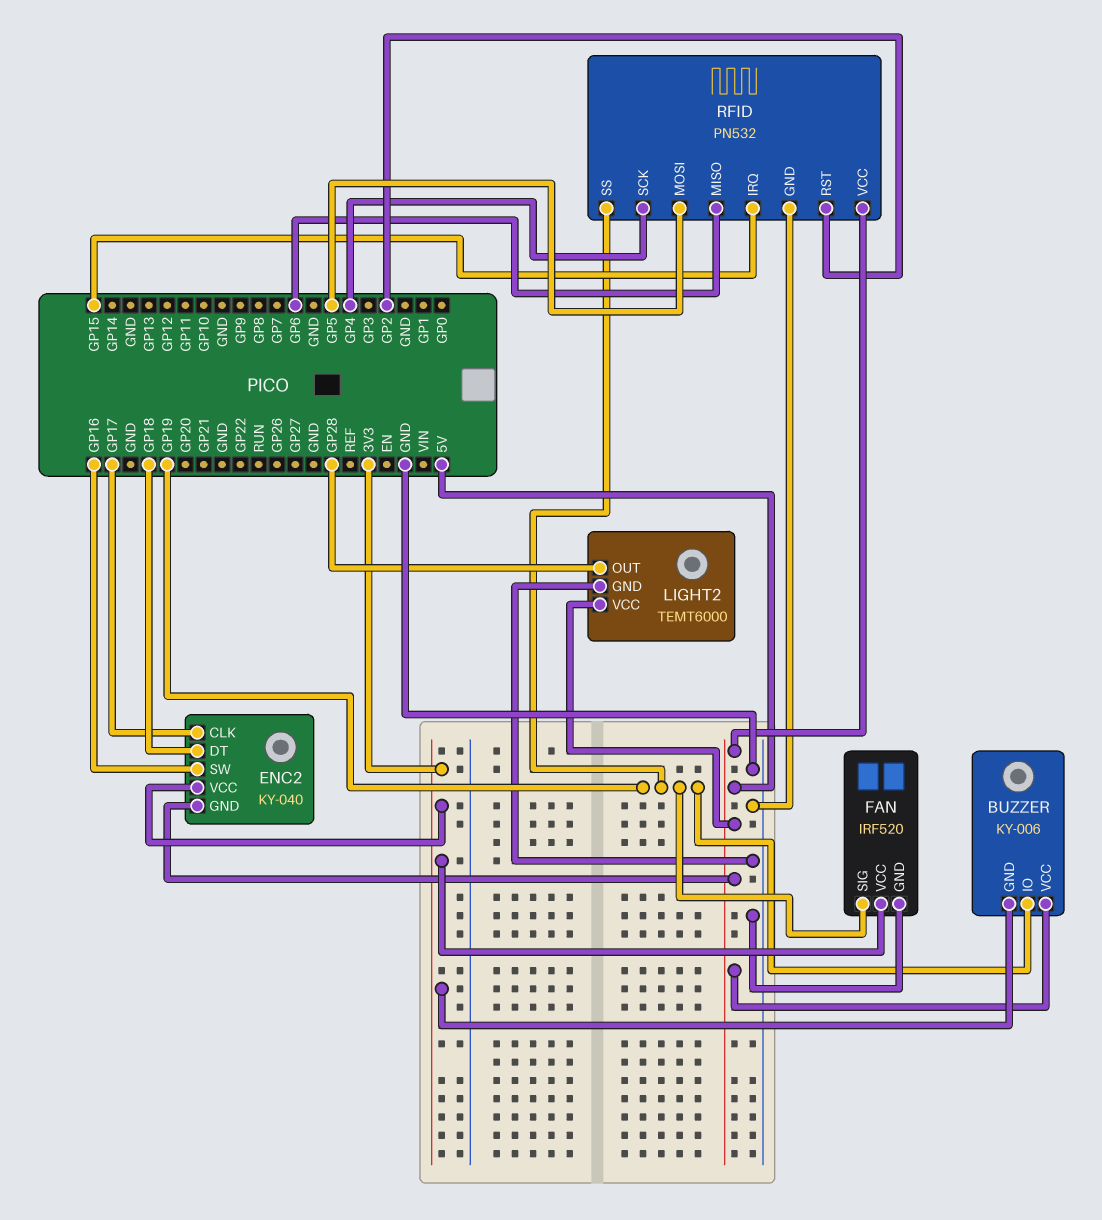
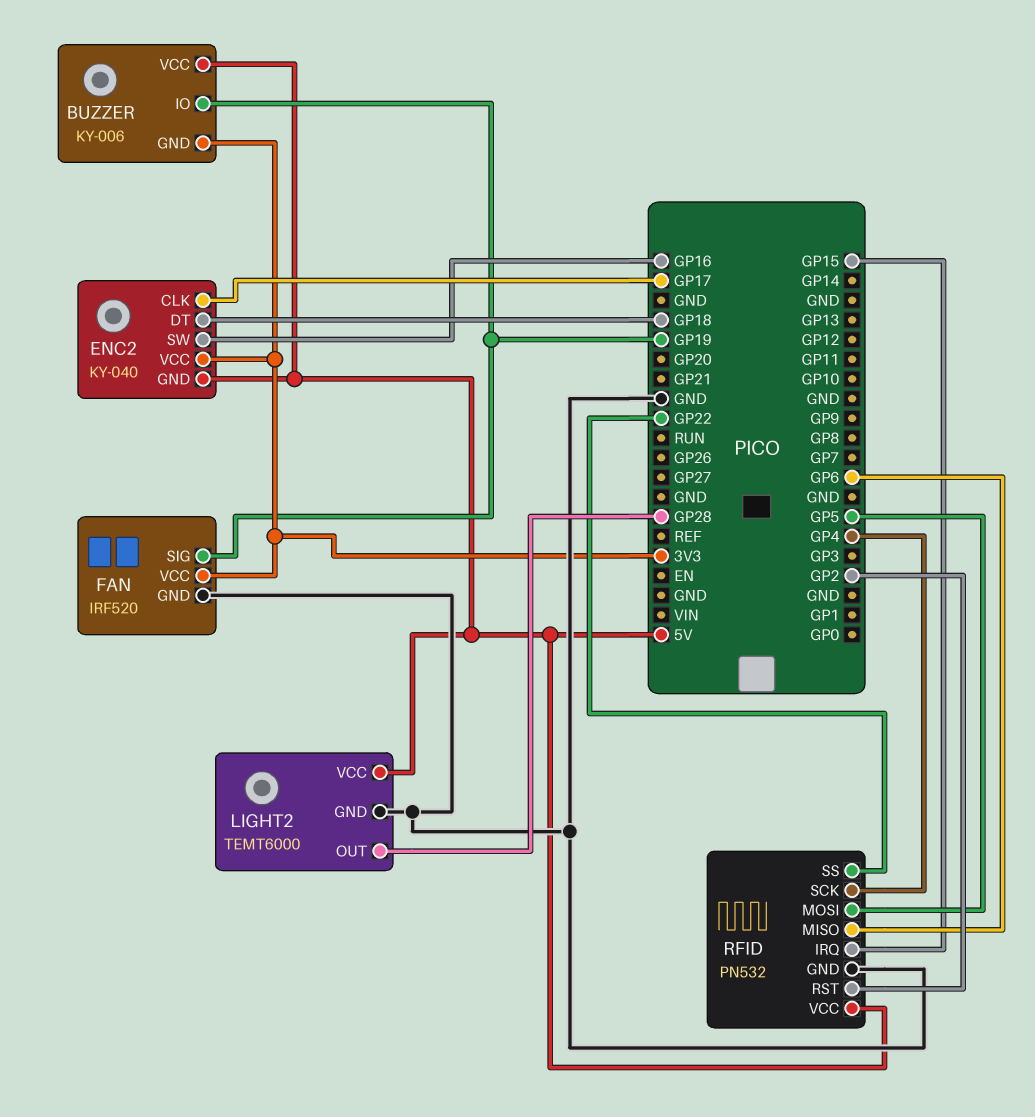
RFID pin SS: GP19 -> GP22

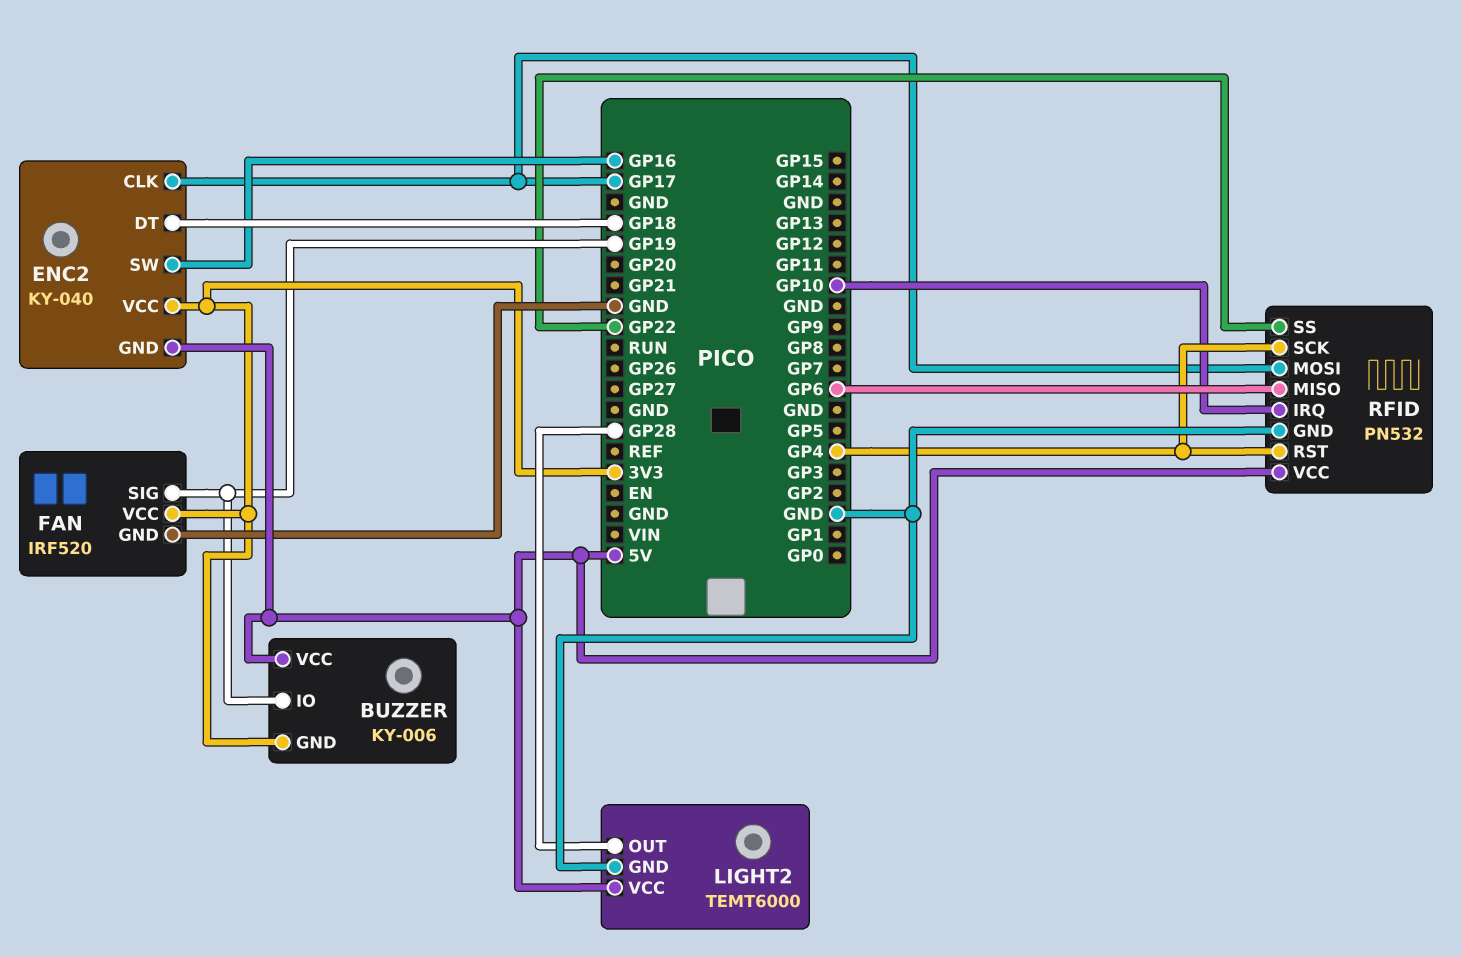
RFID pin IRQ: GP15 -> GP10
RFID pin MOSI: GP5 -> GP17
RFID pin RST: GP2 -> GP4

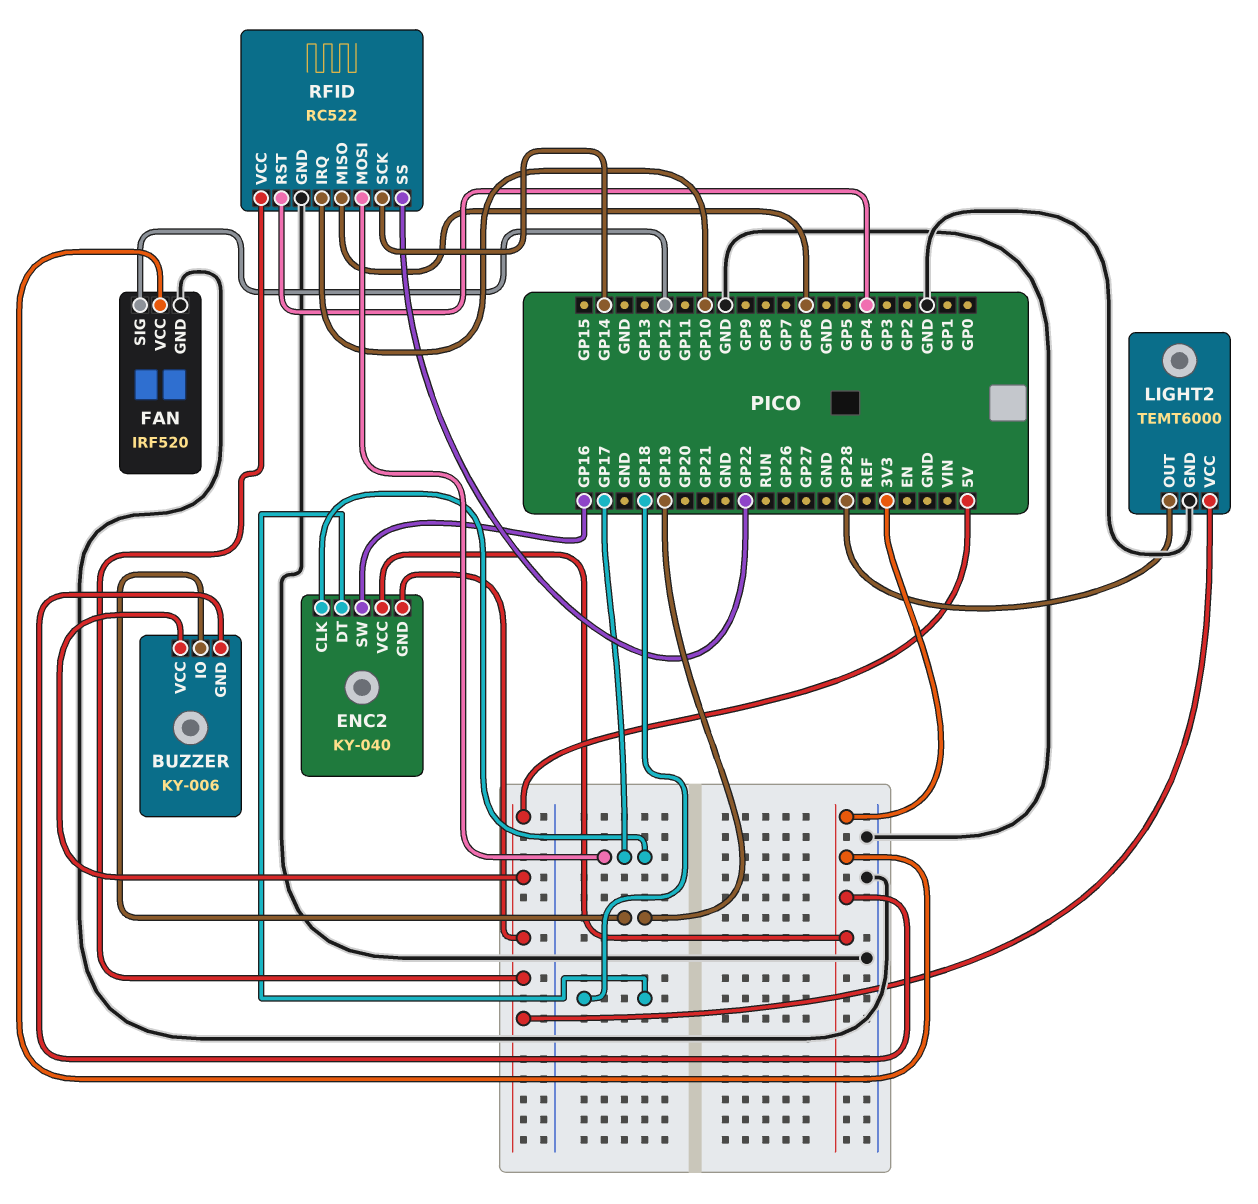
FAN pin SIG: GP19 -> GP12
RFID: PN532 -> RC522
RFID pin SCK: GP4 -> GP14

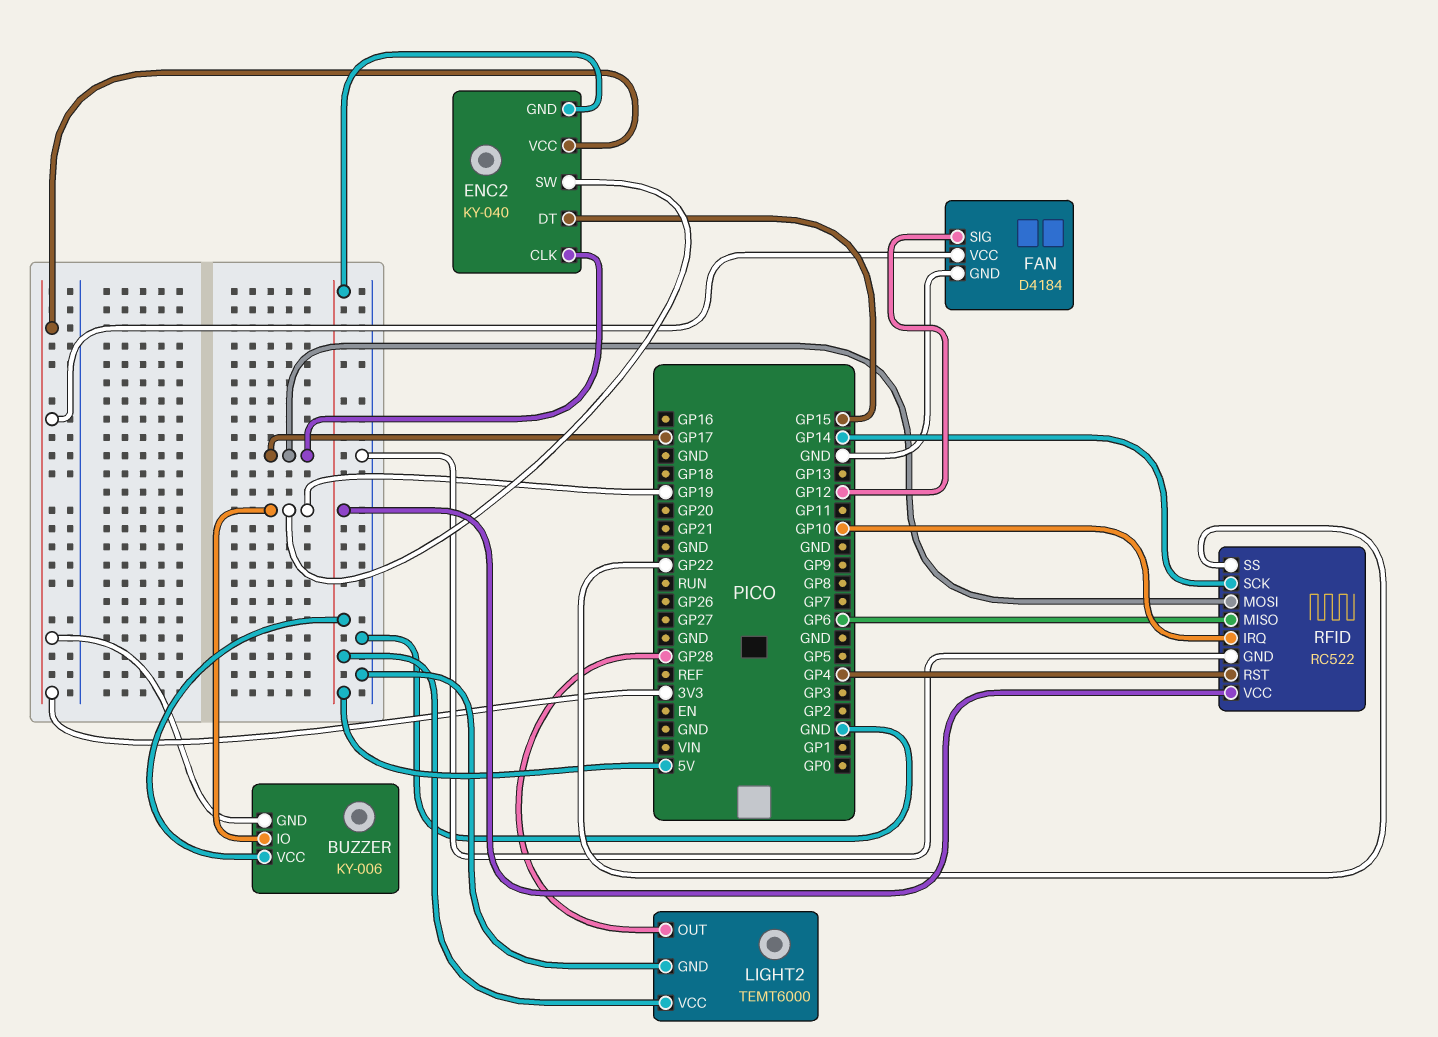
ENC2 pin DT: GP18 -> GP15
ENC2 pin SW: GP16 -> GP19
FAN: IRF520 -> D4184

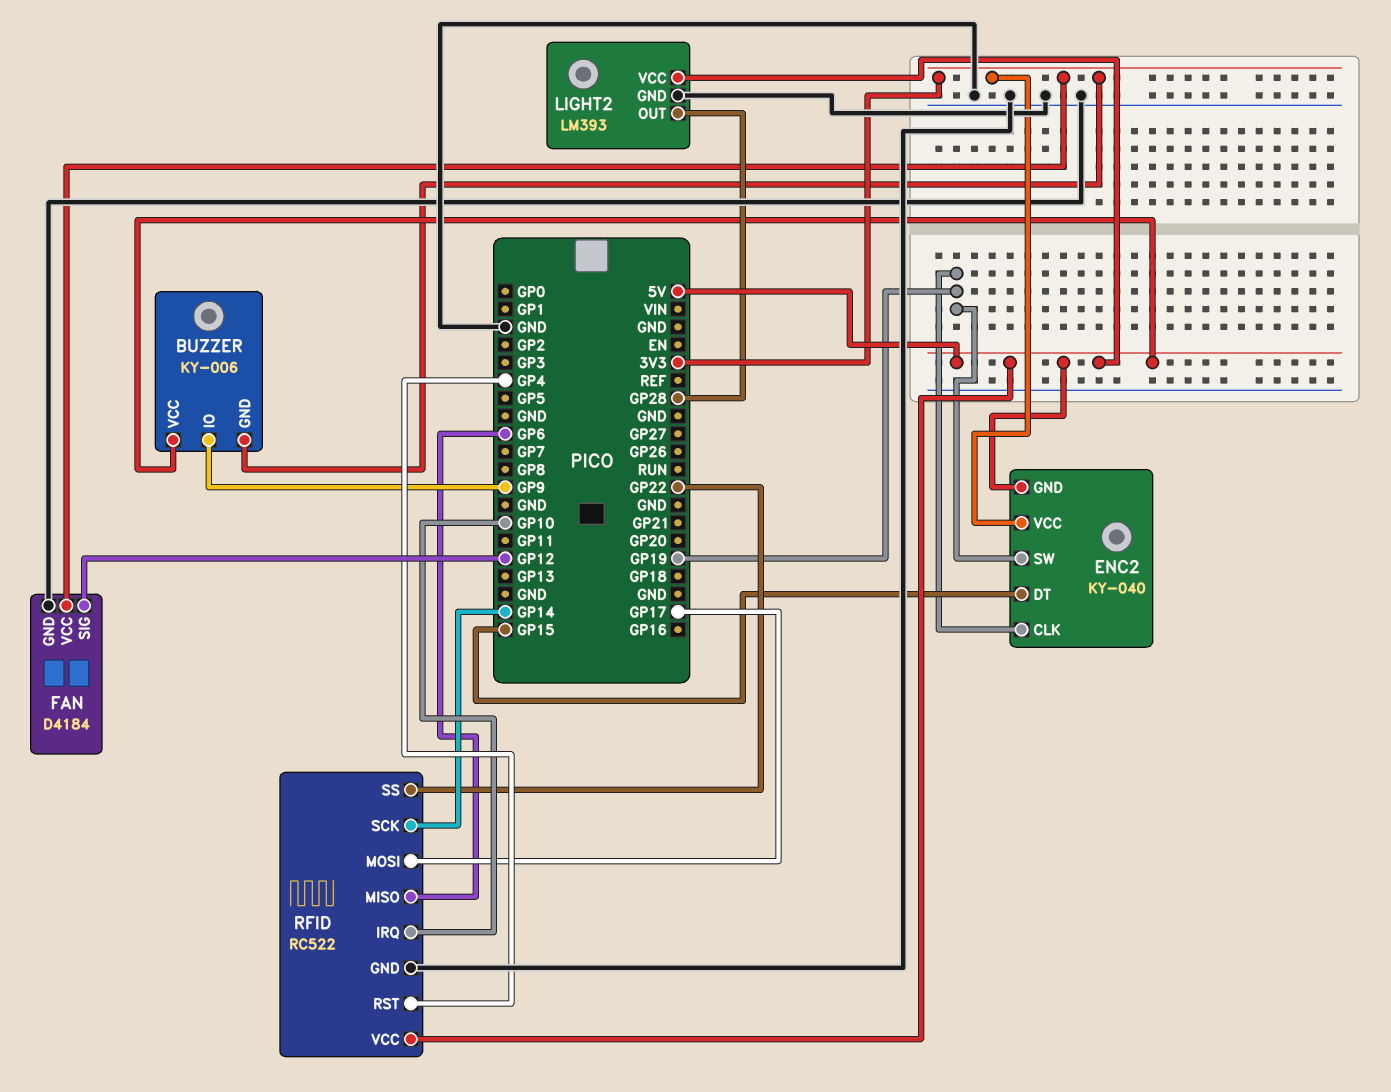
BUZZER pin IO: GP19 -> GP9
ENC2 pin CLK: GP17 -> GP19
LIGHT2: TEMT6000 -> LM393

